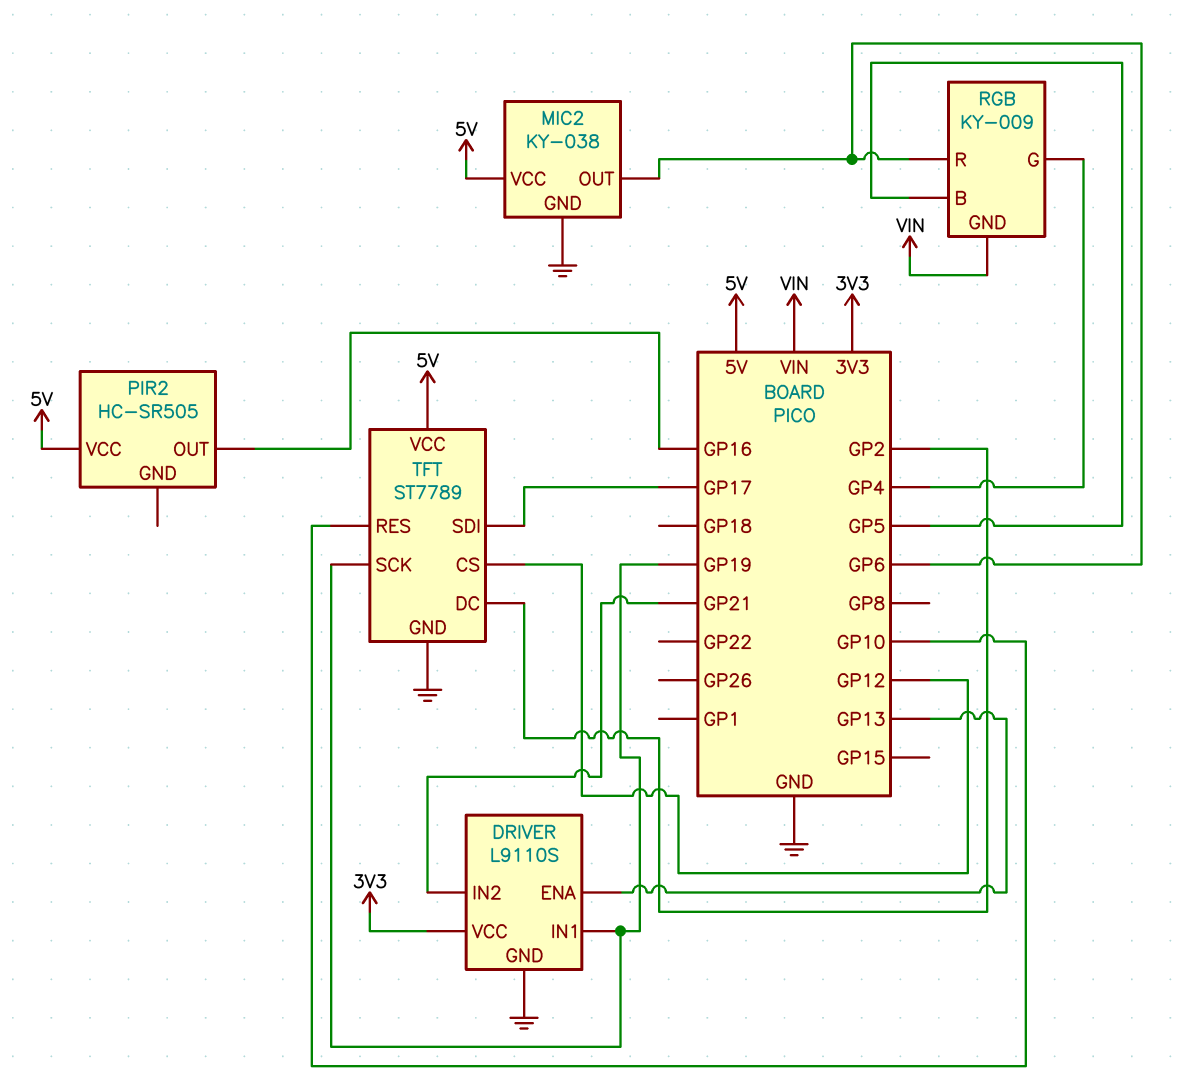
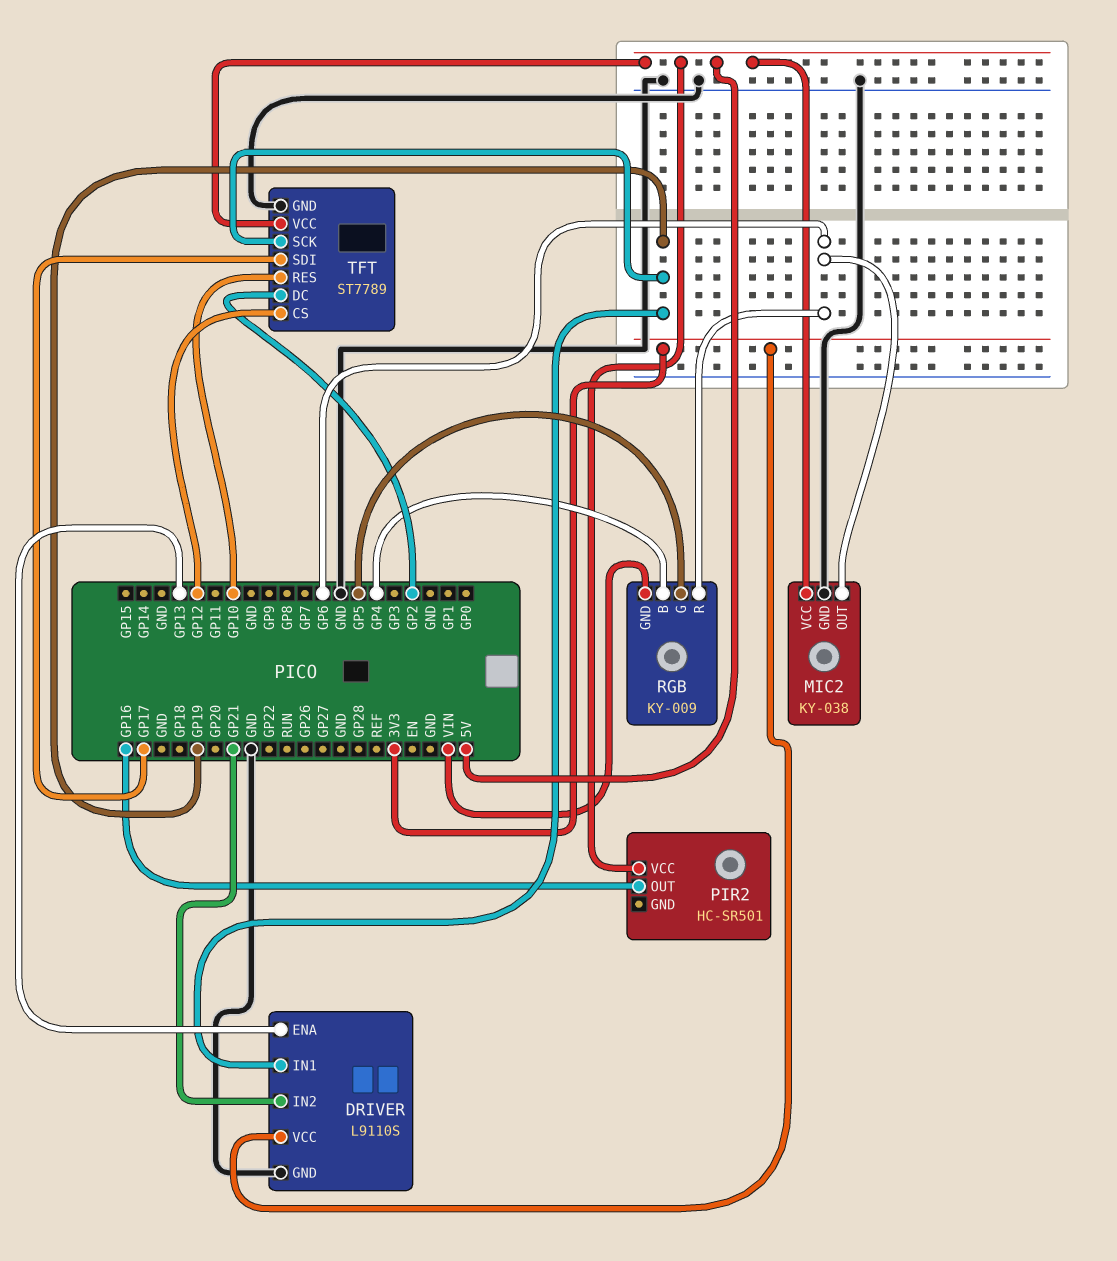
PIR2: HC-SR505 -> HC-SR501
RGB pin B: GP5 -> GP4
RGB pin G: GP4 -> GP5

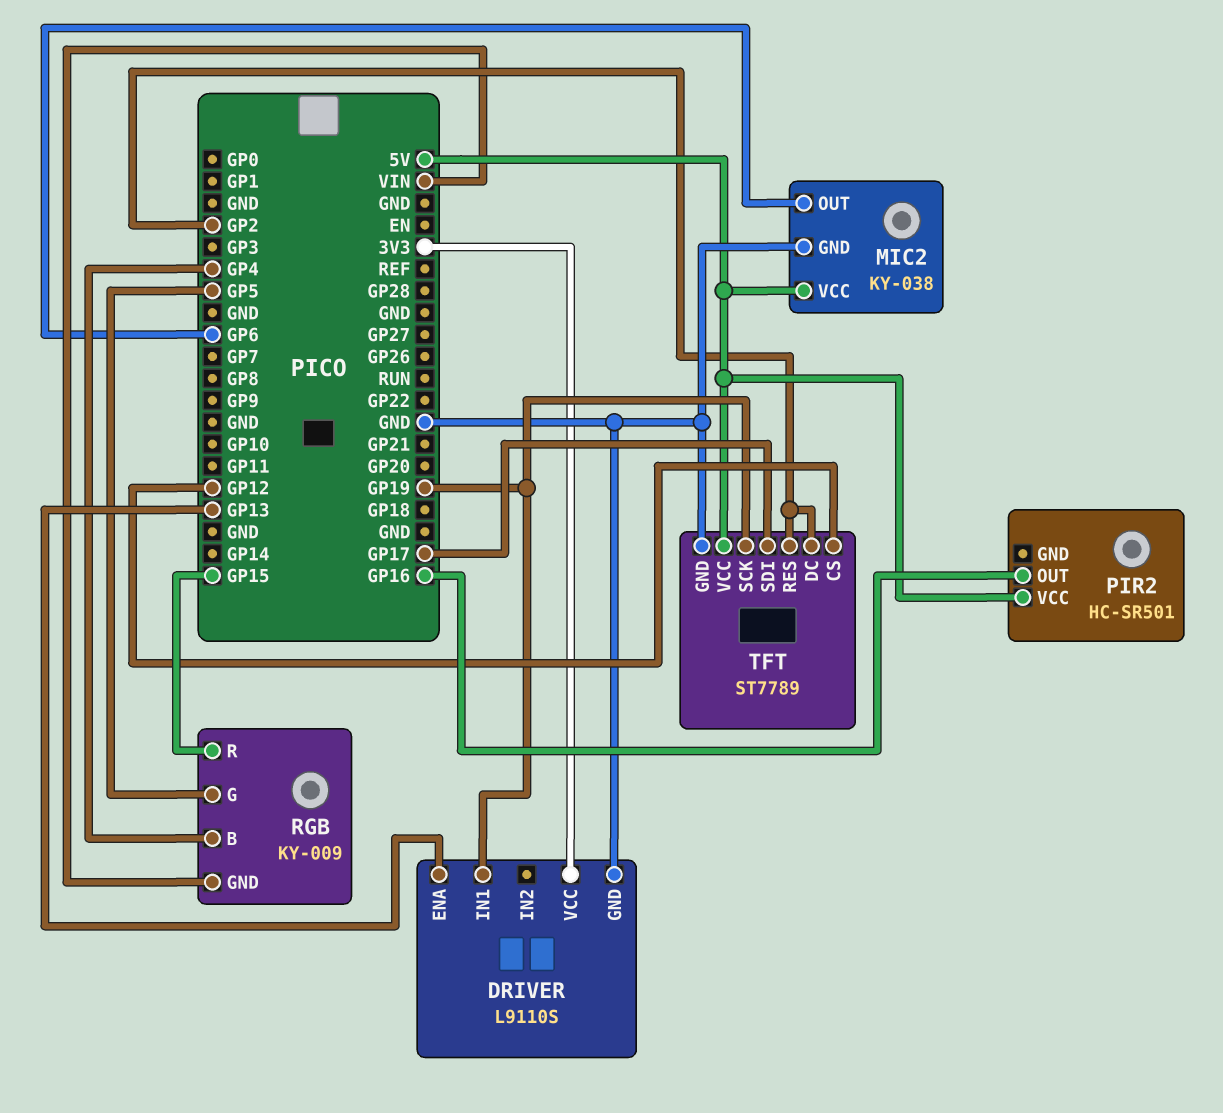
DRIVER pin IN2: GP21 -> none
RGB pin R: GP6 -> GP15
TFT pin RES: GP10 -> GP2

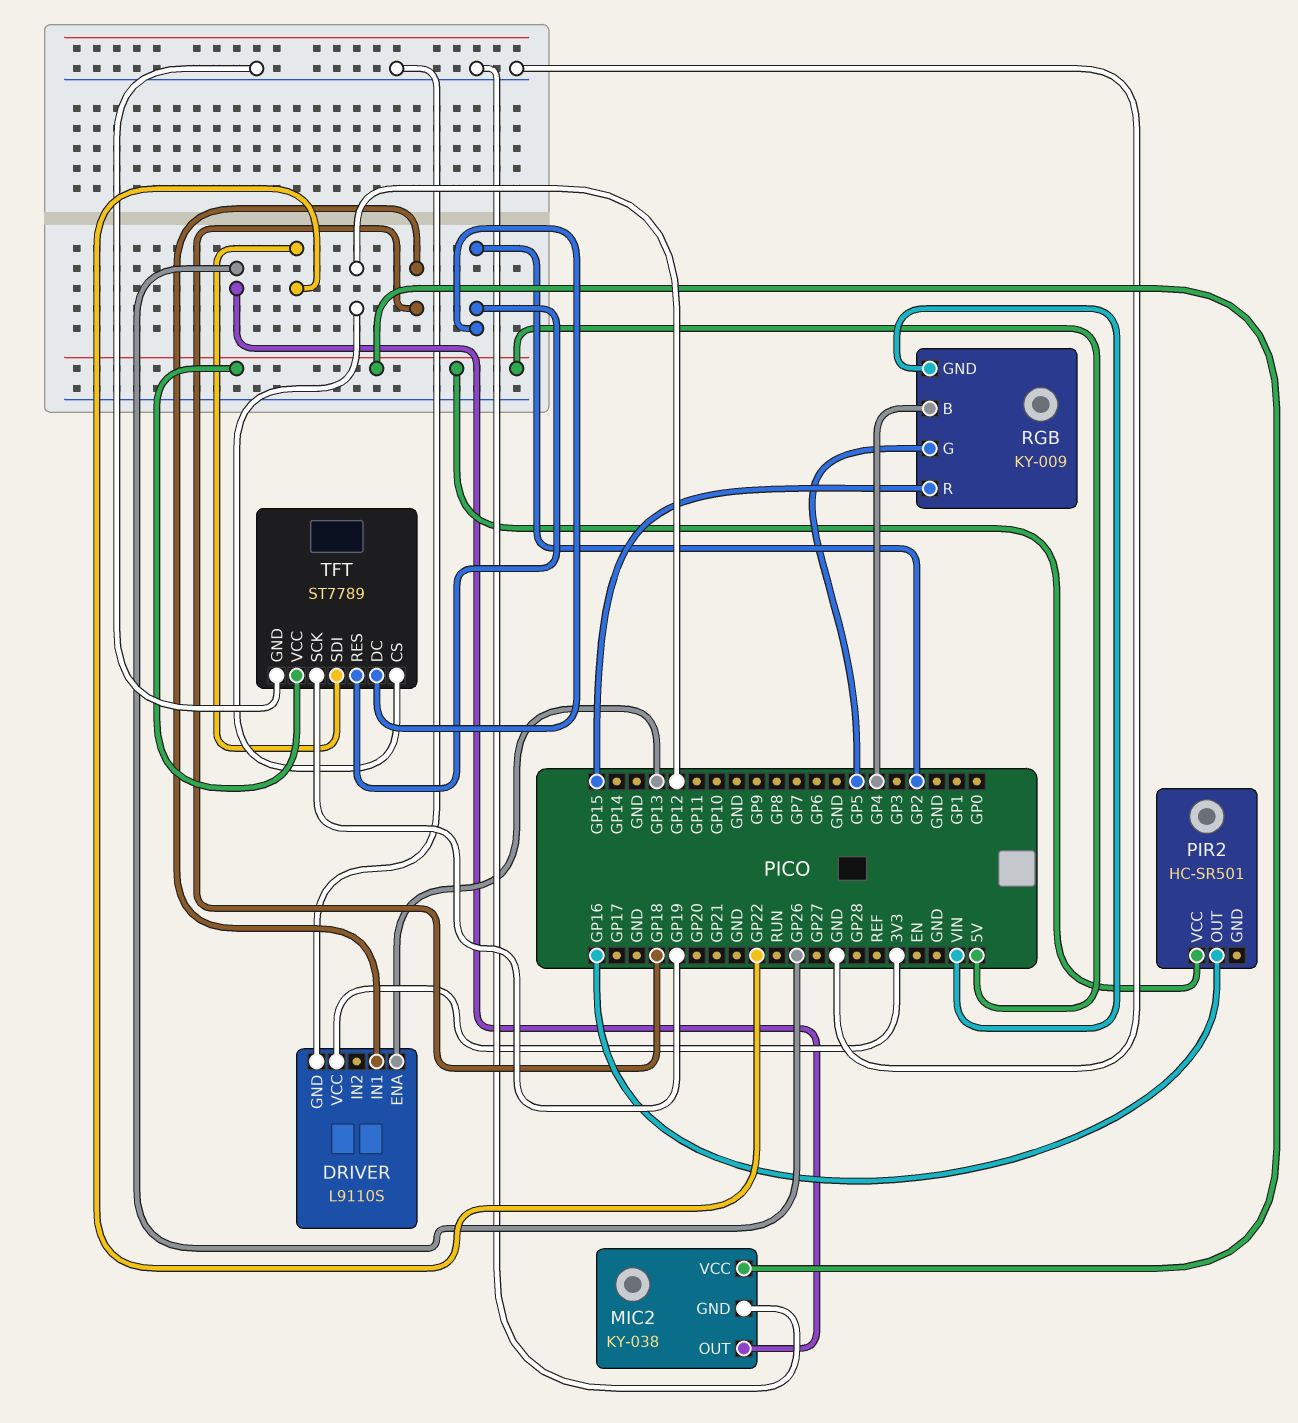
DRIVER pin IN1: GP19 -> GP18
MIC2 pin OUT: GP6 -> GP26
TFT pin SDI: GP17 -> GP22

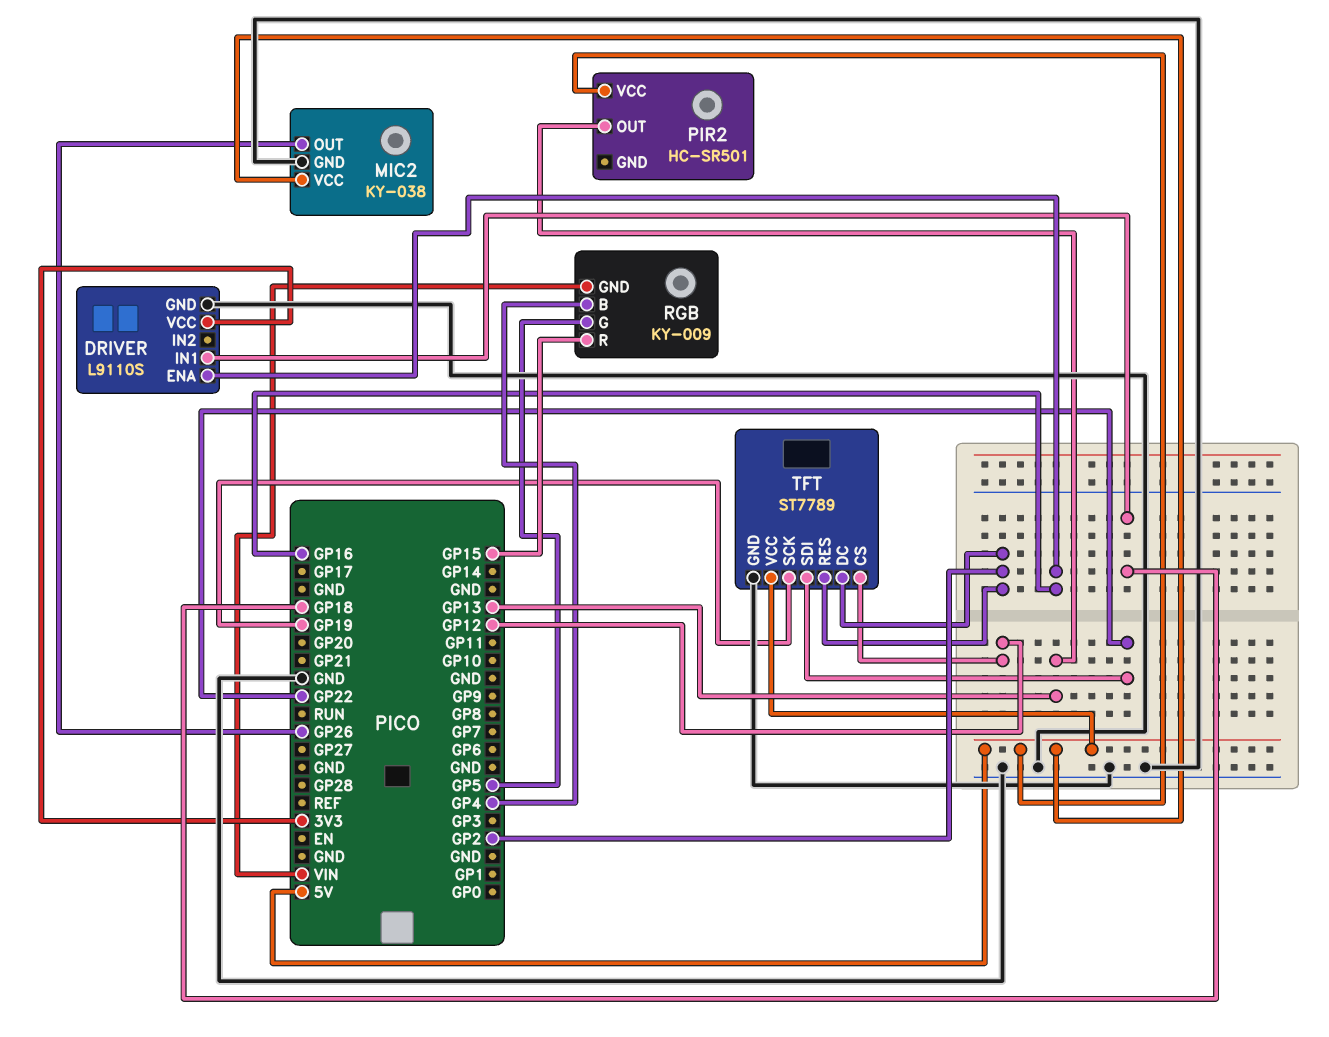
DRIVER pin ENA: GP13 -> GP16
PIR2 pin OUT: GP16 -> GP13

